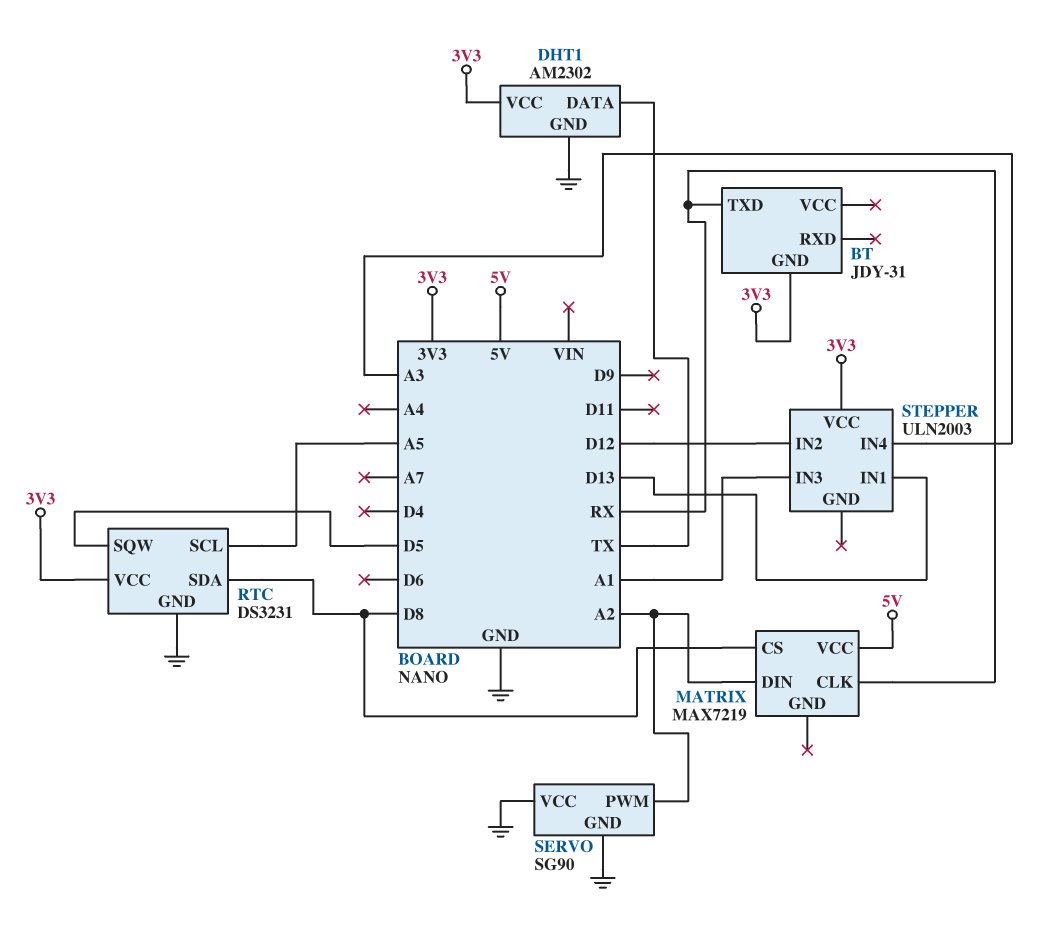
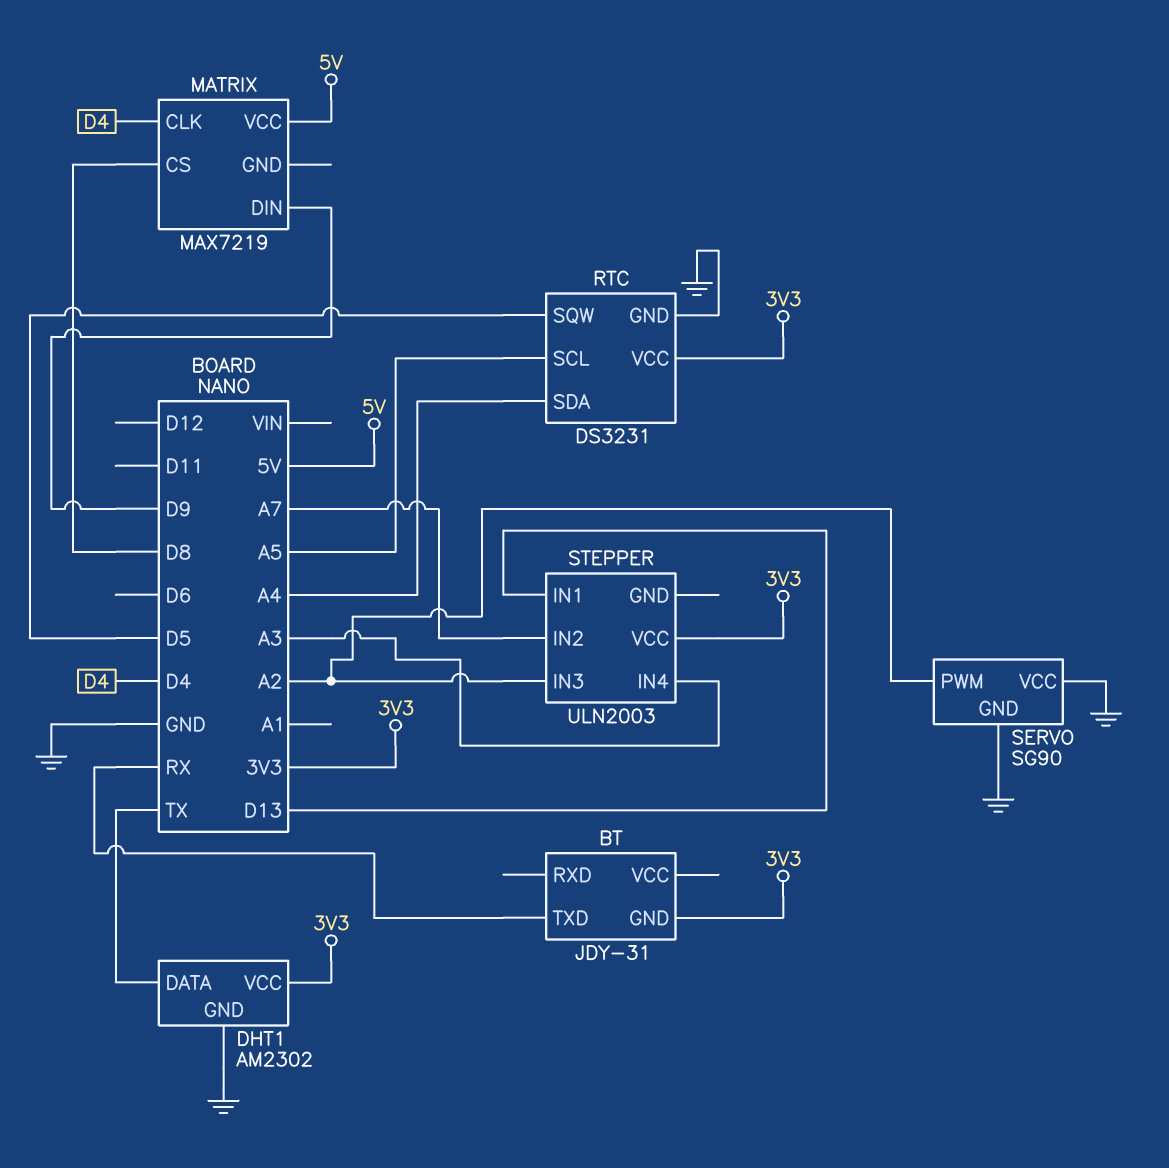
MATRIX pin CLK: RX -> D4
MATRIX pin DIN: A2 -> D9
RTC pin SDA: D8 -> A4
STEPPER pin IN2: D12 -> A7
STEPPER pin IN3: A1 -> A2

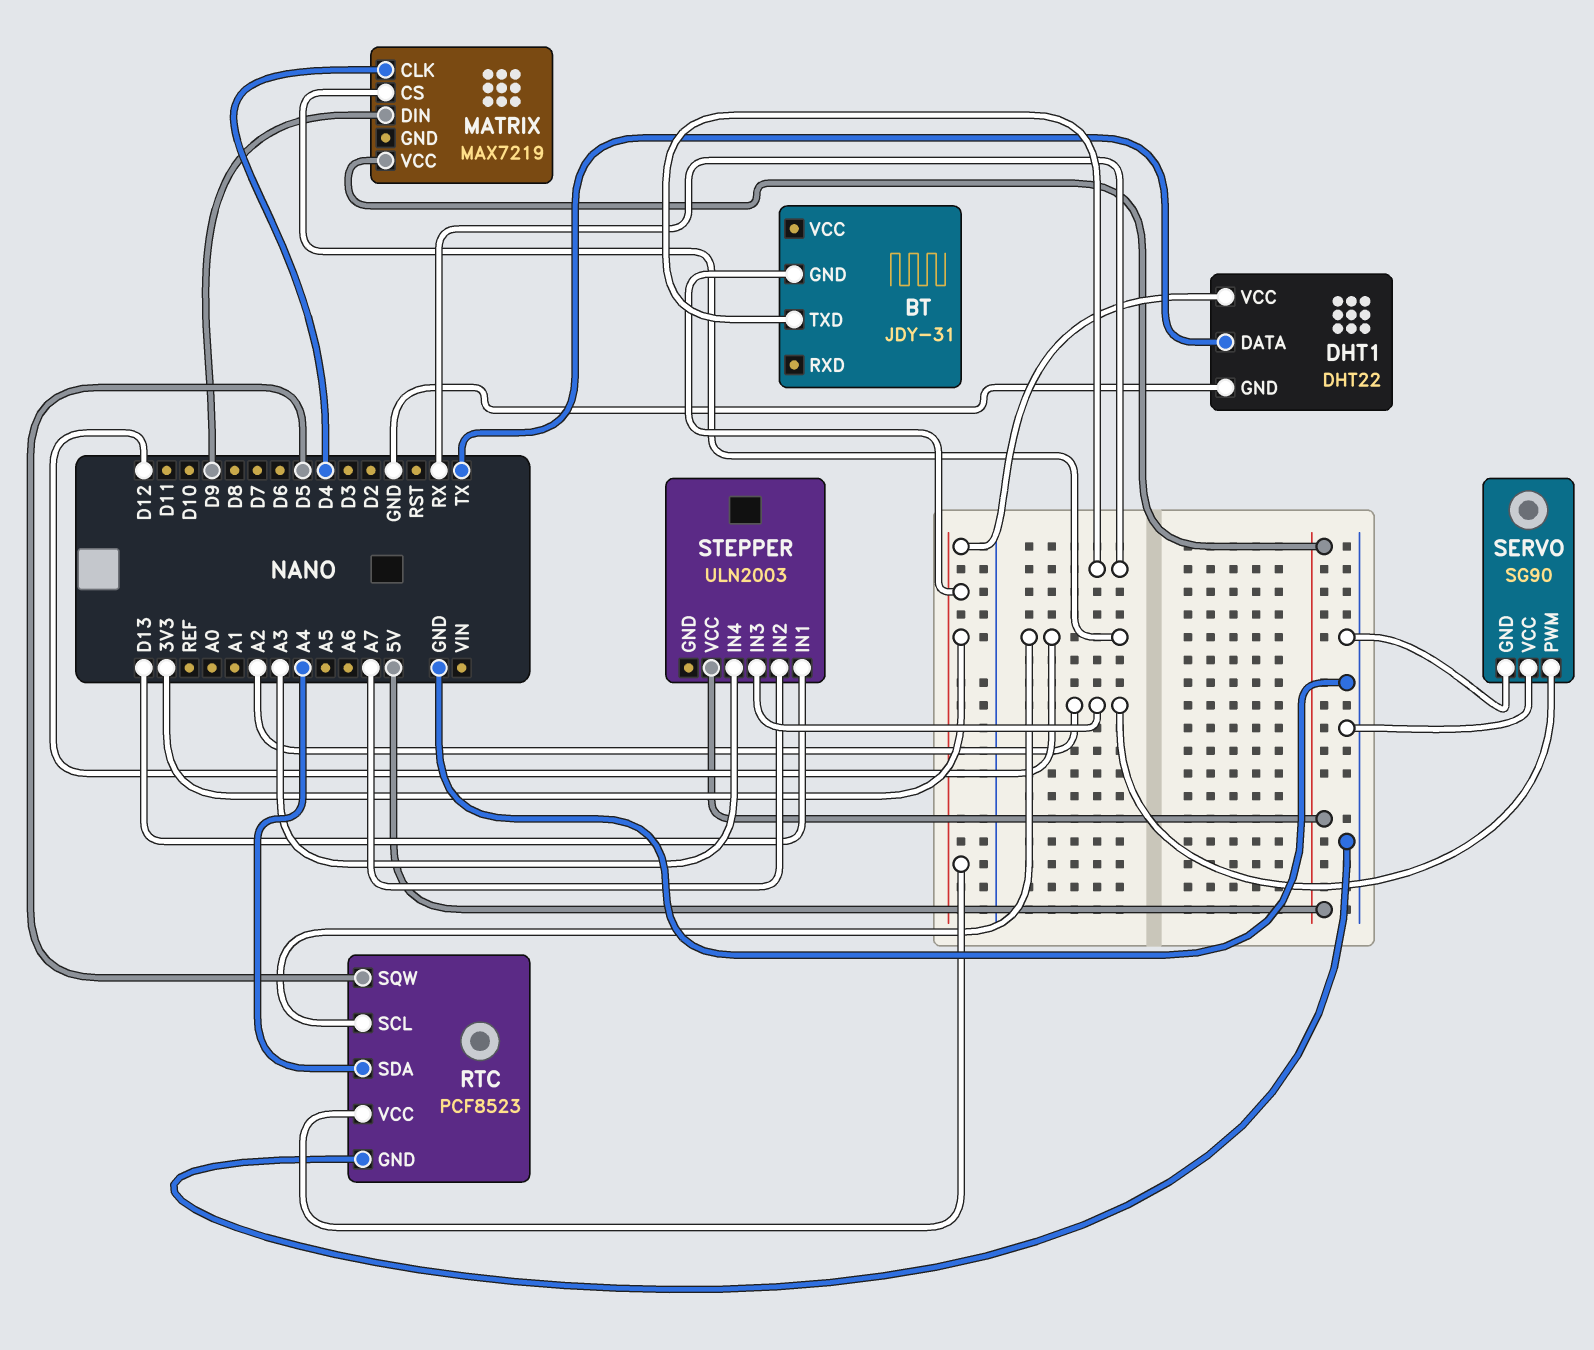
DHT1: AM2302 -> DHT22
MATRIX pin CS: D8 -> D12
RTC: DS3231 -> PCF8523
RTC pin SCL: A5 -> D12
STEPPER pin VCC: 3V3 -> 5V

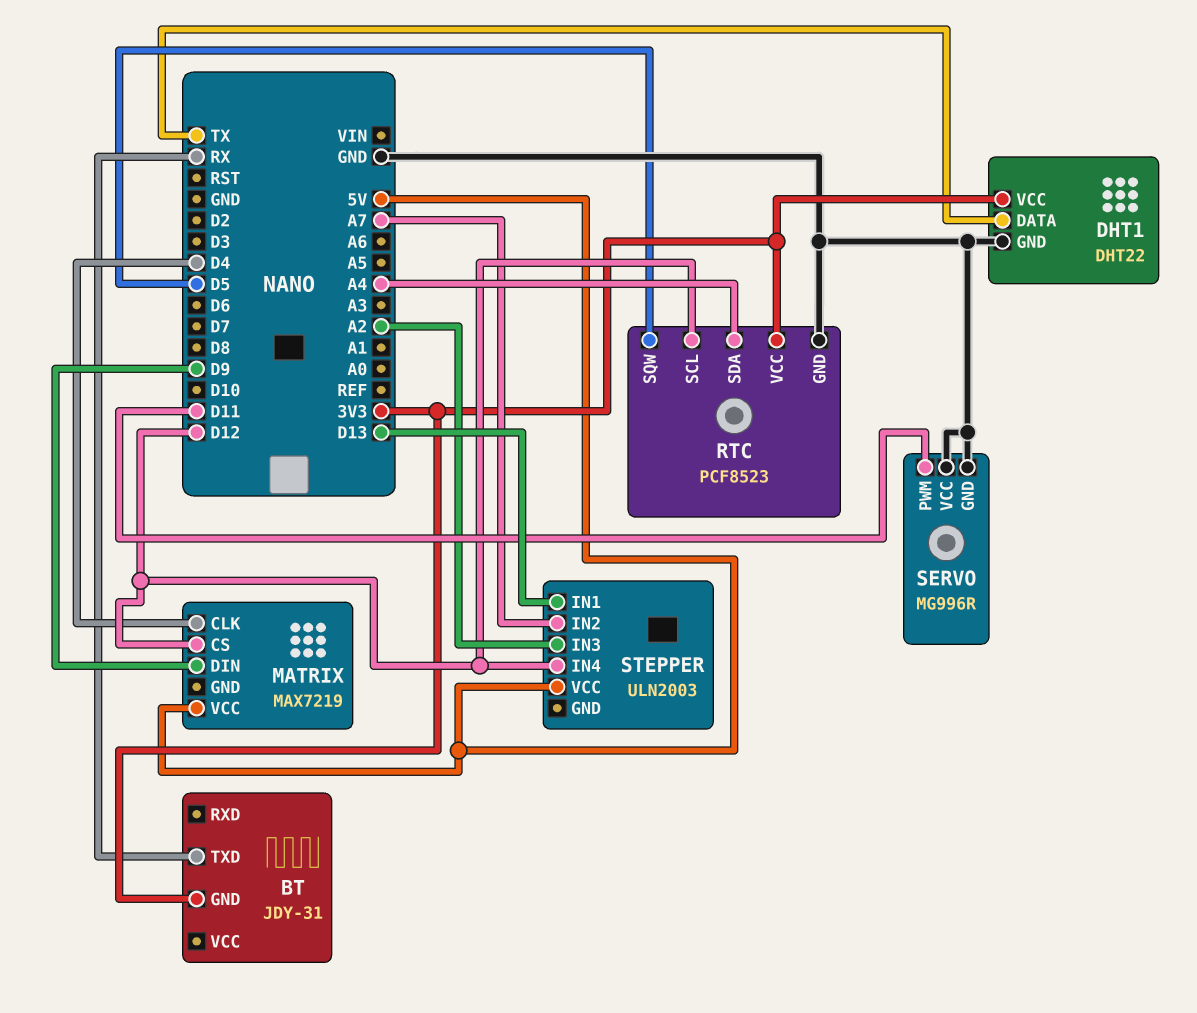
SERVO: SG90 -> MG996R
SERVO pin PWM: A2 -> D11
STEPPER pin IN4: A3 -> D12

